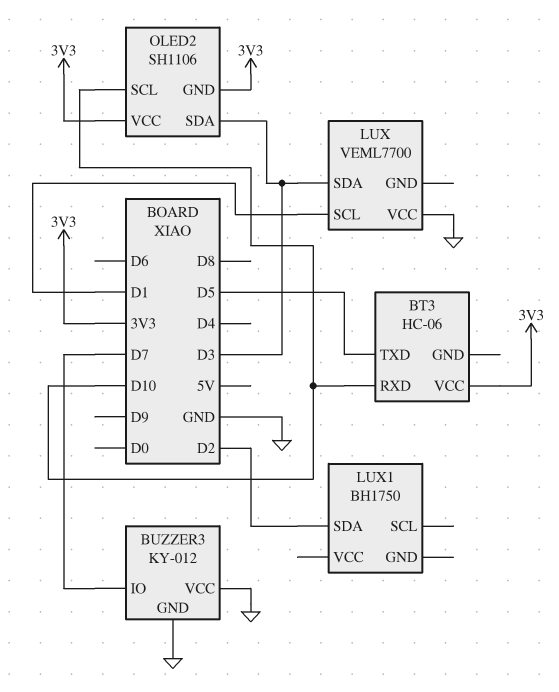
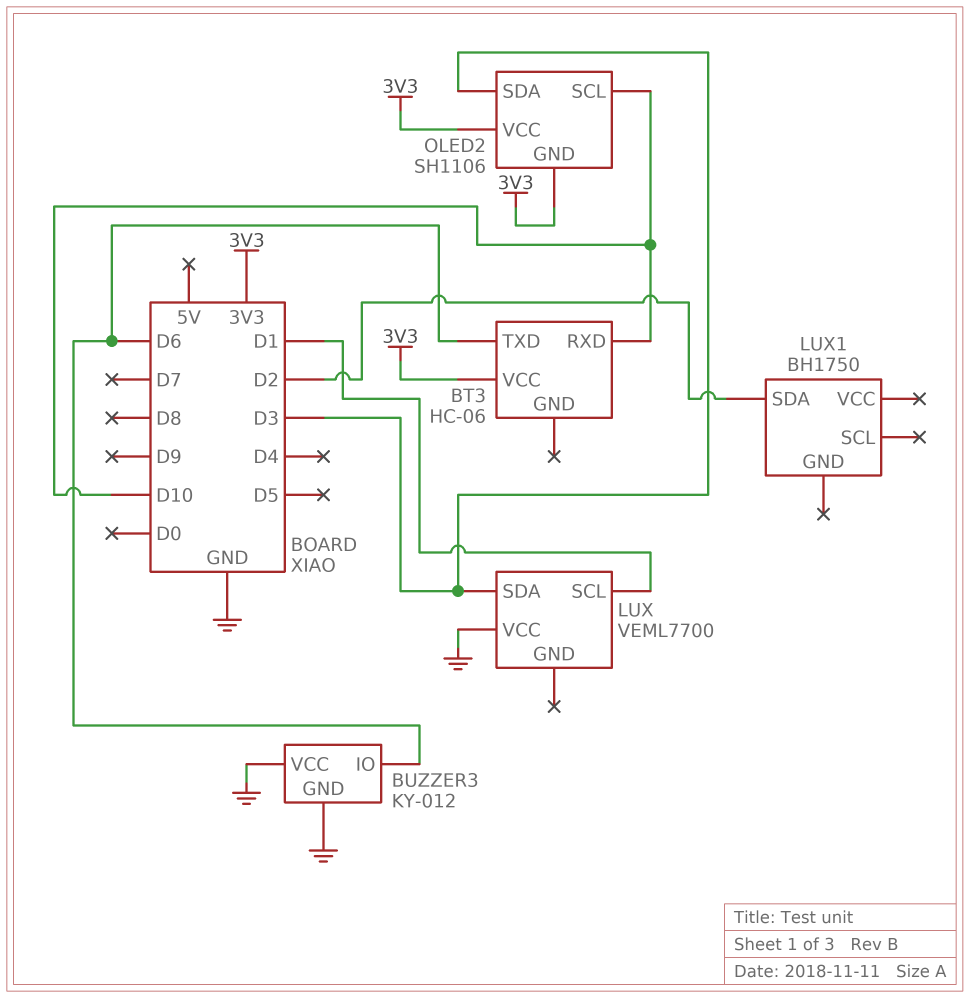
BT3 pin TXD: D5 -> D6
BUZZER3 pin IO: D7 -> D6

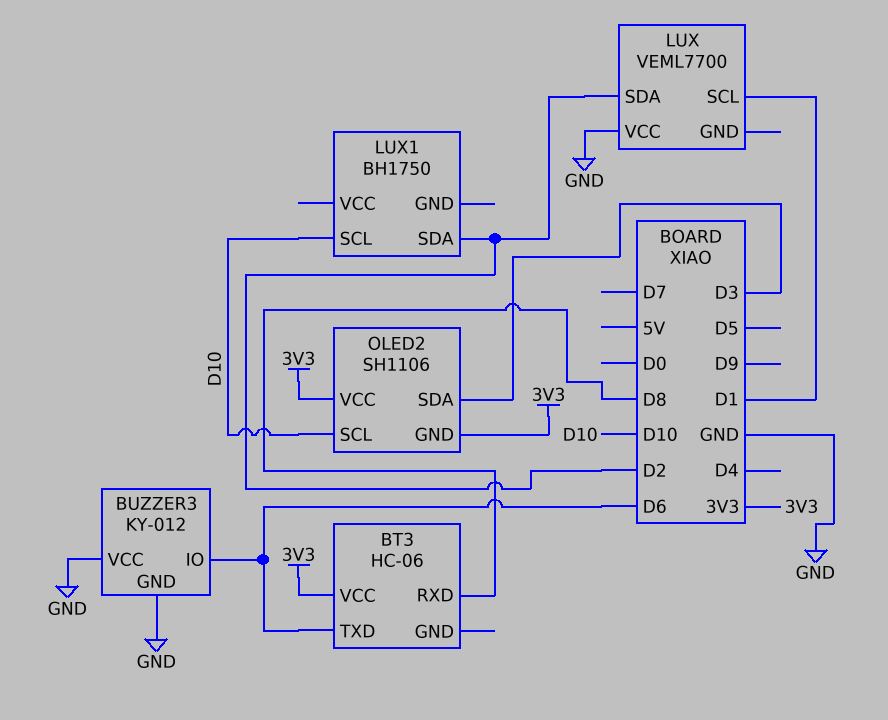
BT3 pin RXD: D10 -> D8
LUX pin SDA: D3 -> D2
LUX1 pin SCL: none -> D10

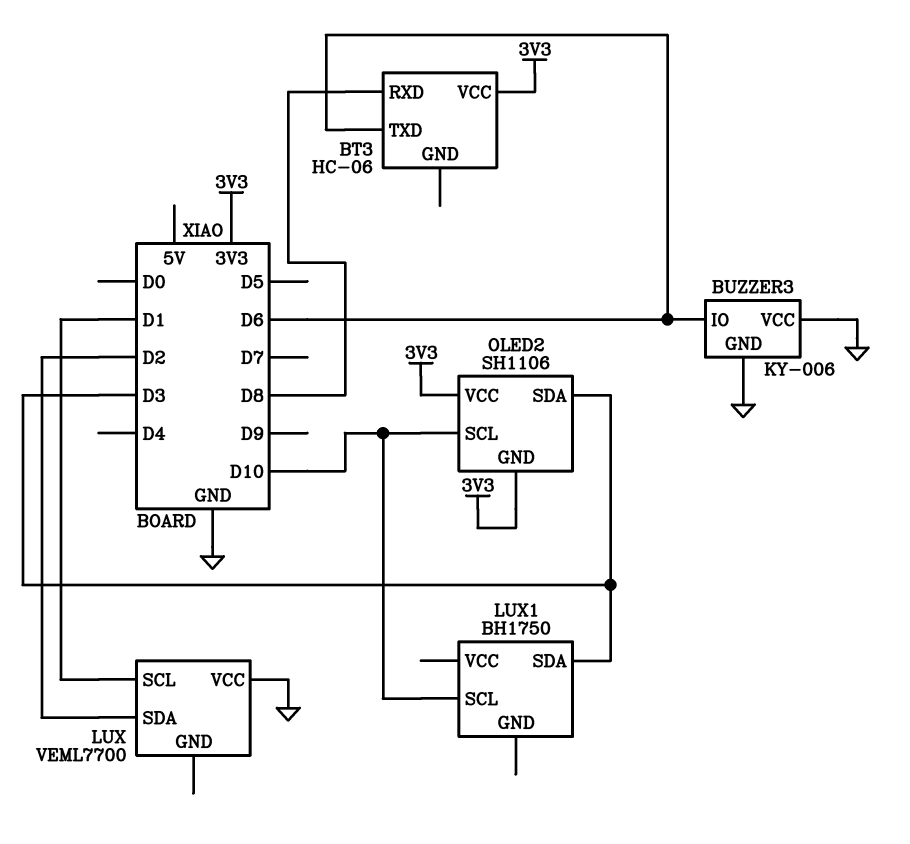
BUZZER3: KY-012 -> KY-006
LUX1 pin SDA: D2 -> D3

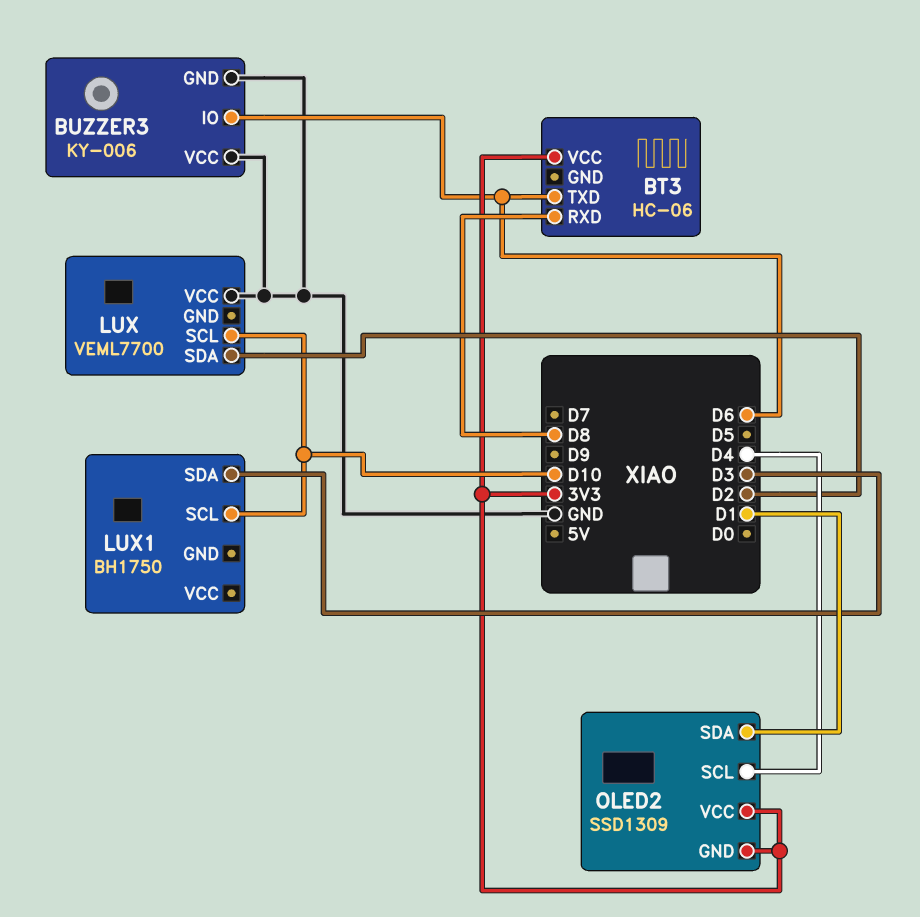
LUX pin SCL: D1 -> D10
OLED2: SH1106 -> SSD1309
OLED2 pin SCL: D10 -> D4
OLED2 pin SDA: D3 -> D1

